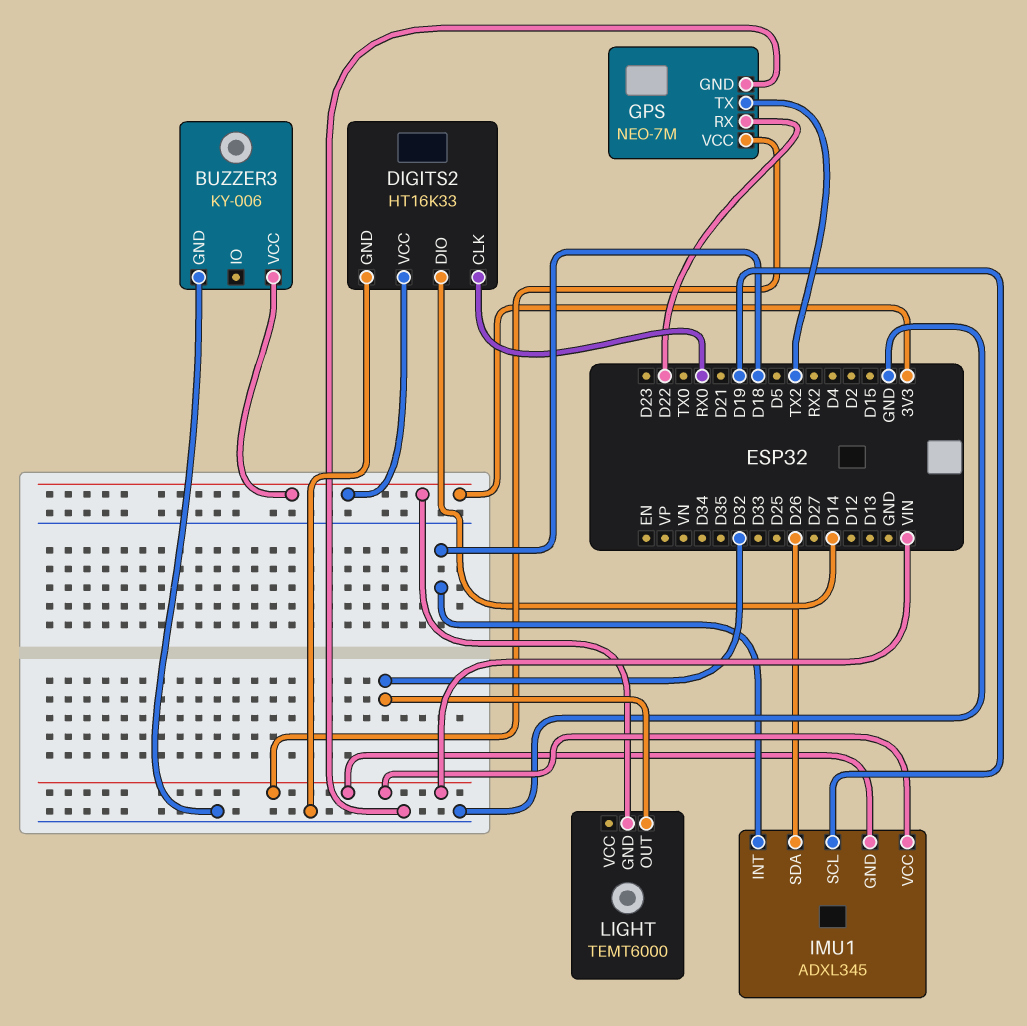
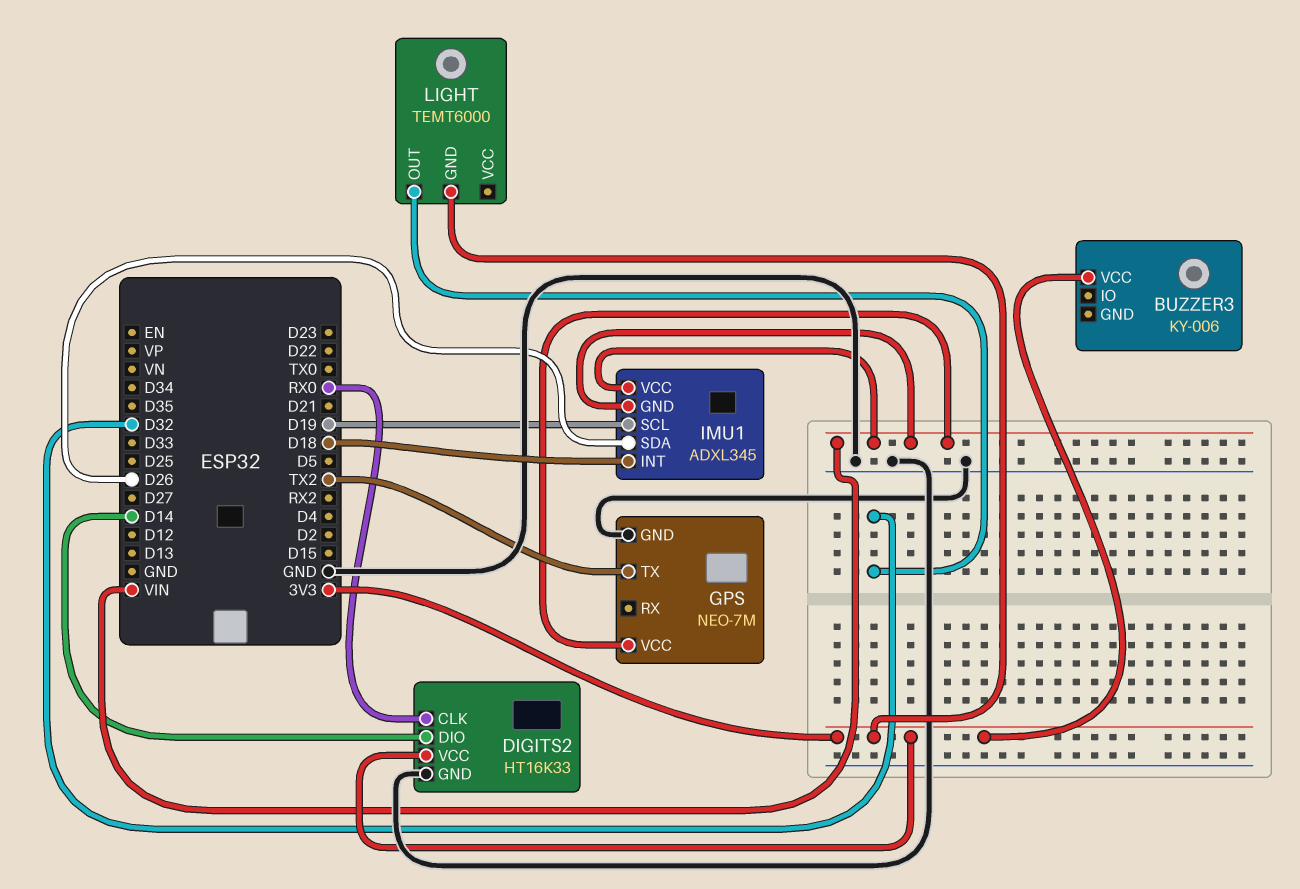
BUZZER3 pin GND: GND -> none
GPS pin RX: D22 -> none

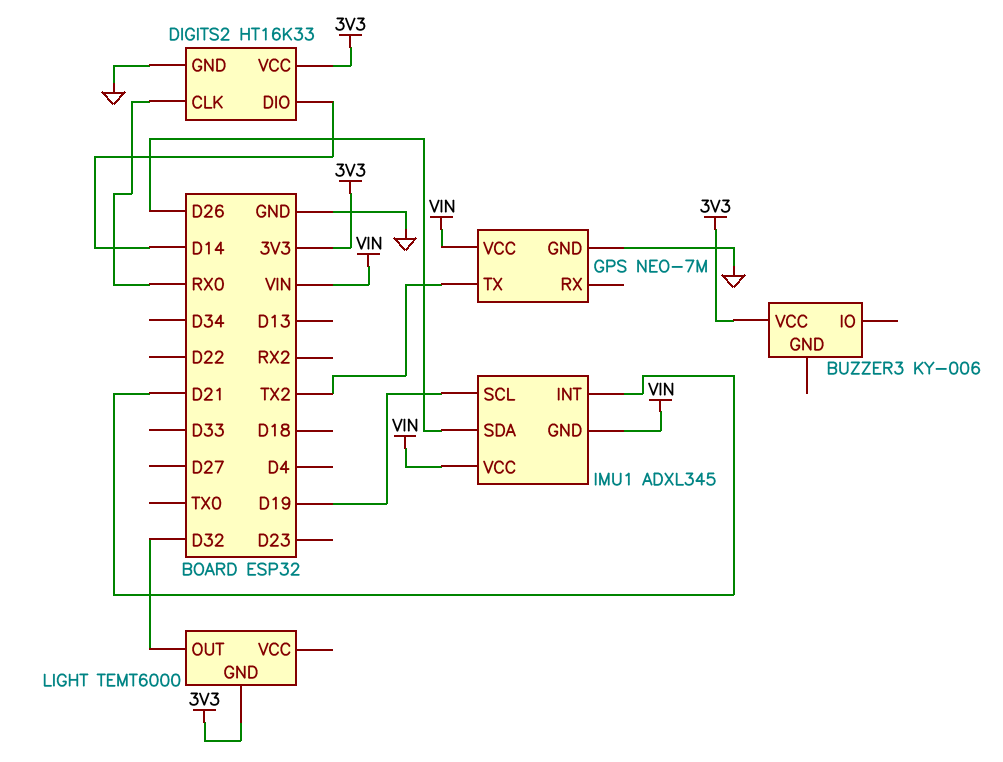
IMU1 pin INT: D18 -> D21

